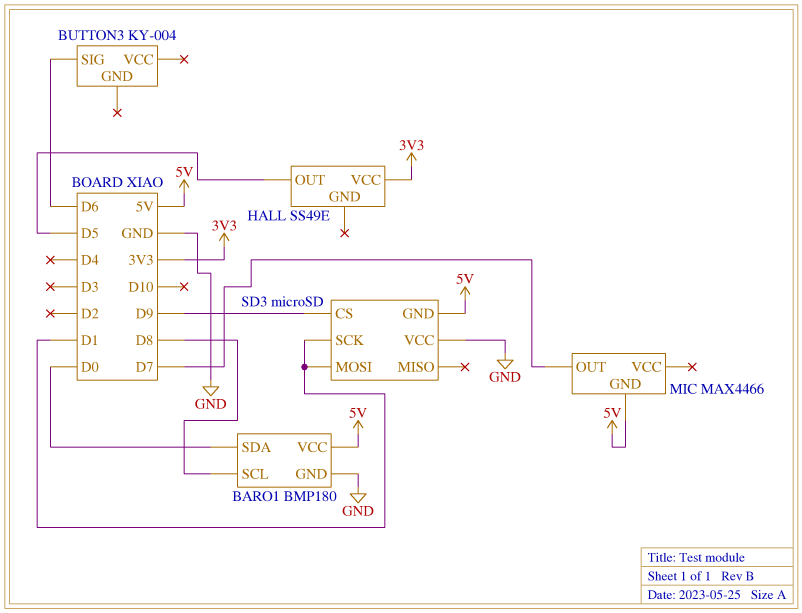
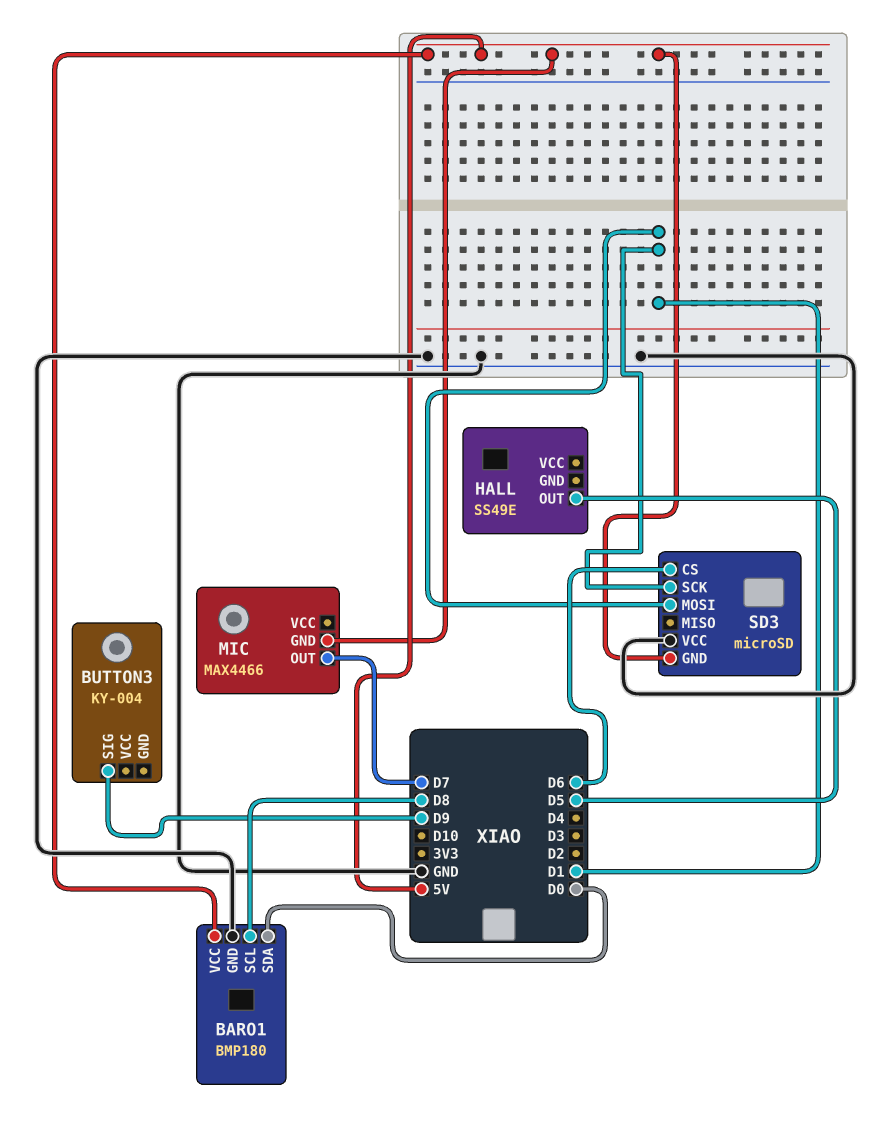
BUTTON3 pin SIG: D6 -> D9
HALL pin VCC: 3V3 -> none
SD3 pin CS: D9 -> D6

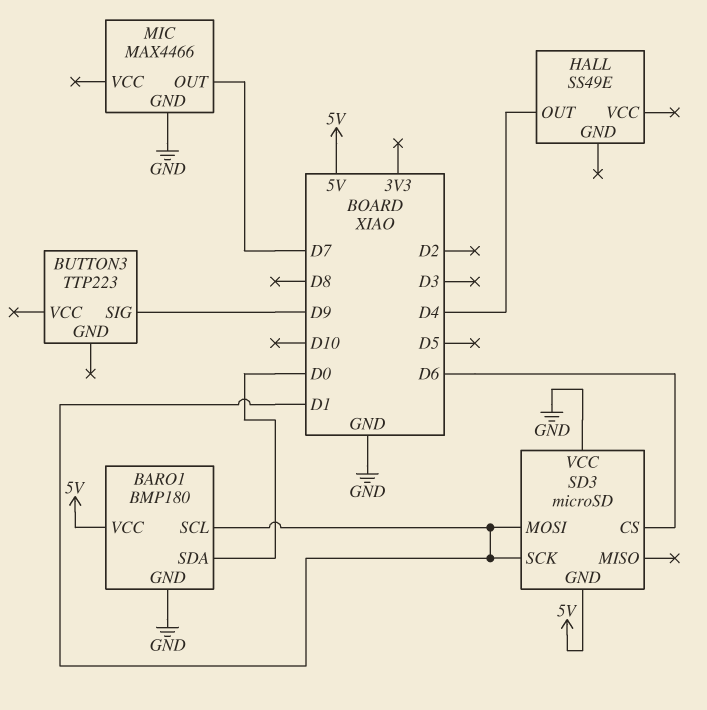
BARO1 pin SCL: D8 -> D1
BUTTON3: KY-004 -> TTP223
HALL pin OUT: D5 -> D4
MIC pin GND: 5V -> GND

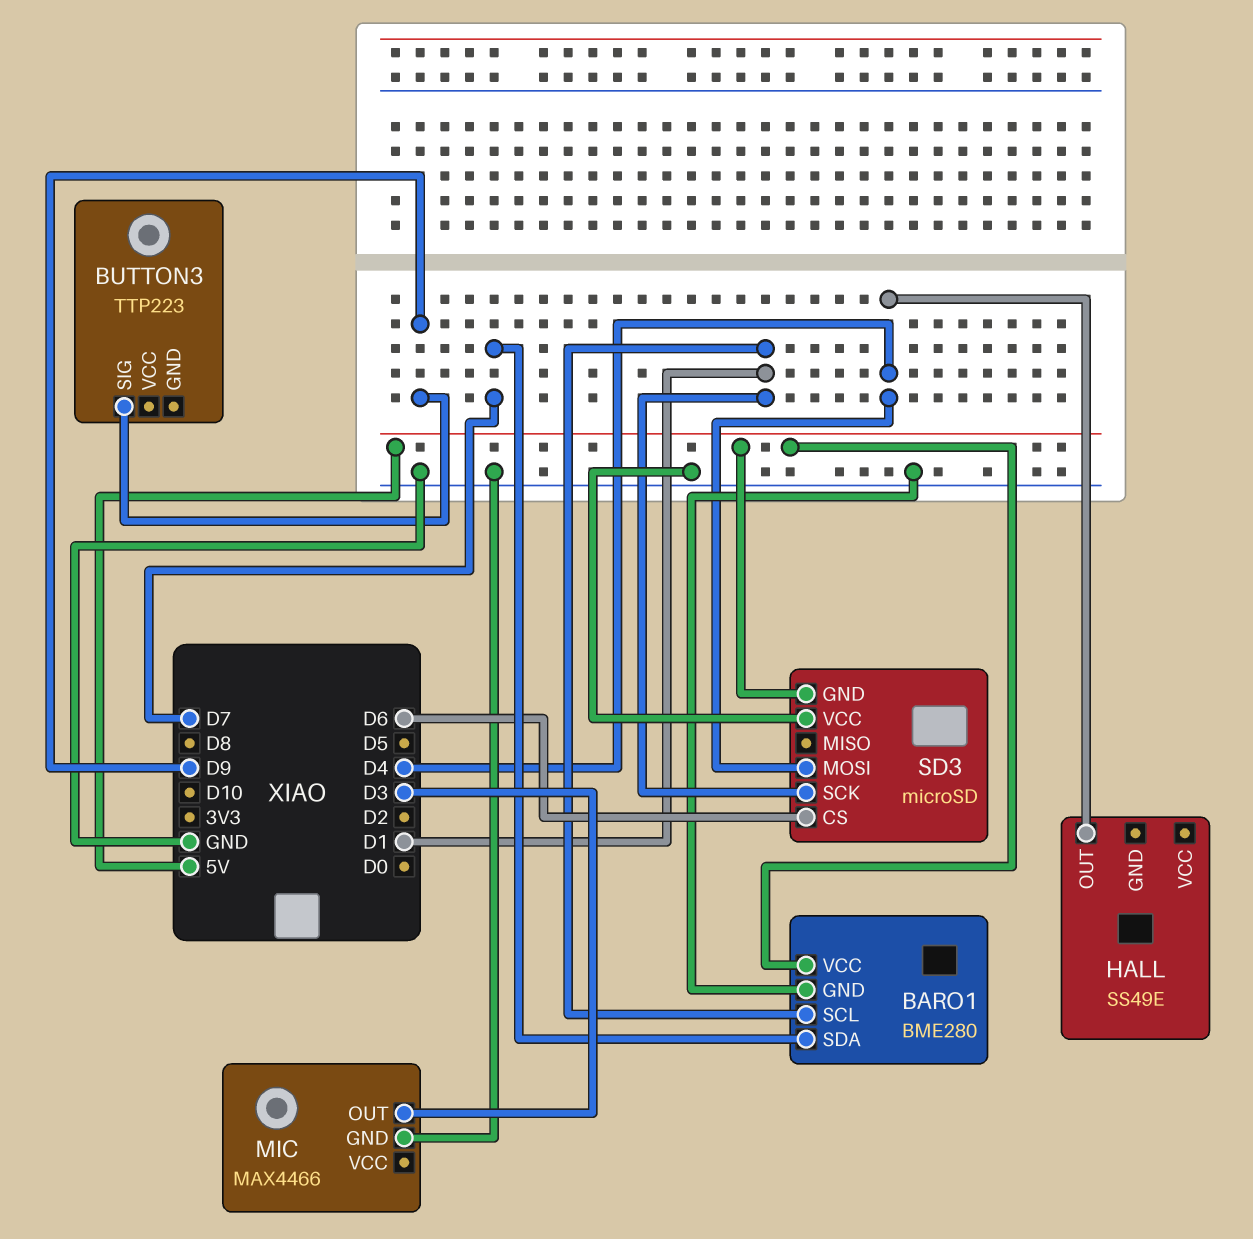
BARO1: BMP180 -> BME280
BARO1 pin SDA: D0 -> D7
MIC pin OUT: D7 -> D3
SD3 pin MOSI: D1 -> D4

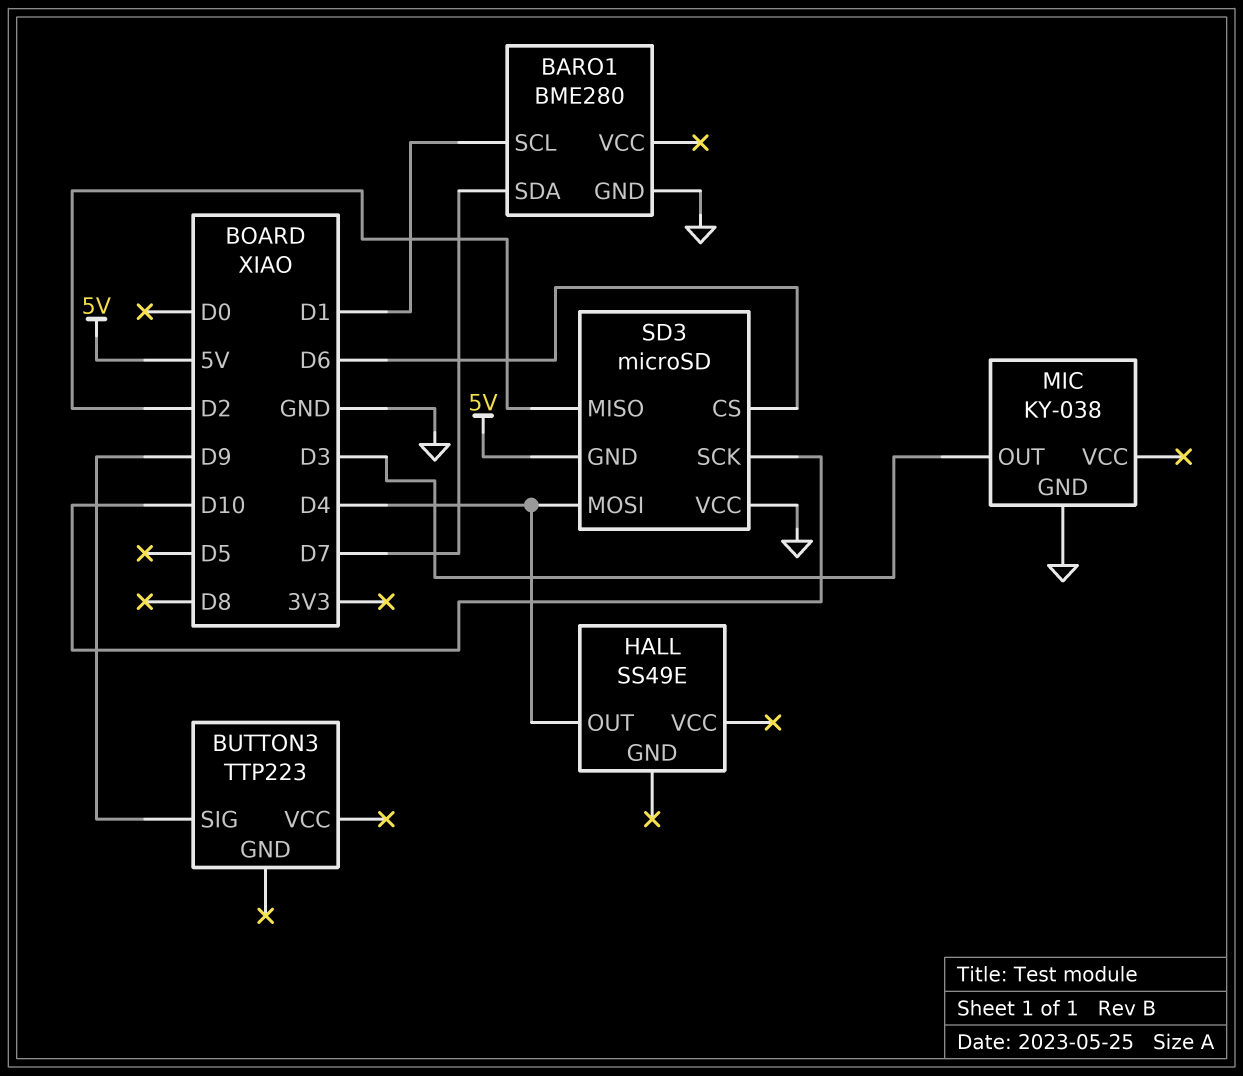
BARO1 pin VCC: 5V -> none
MIC: MAX4466 -> KY-038
SD3 pin MISO: none -> D2
SD3 pin SCK: D1 -> D10

